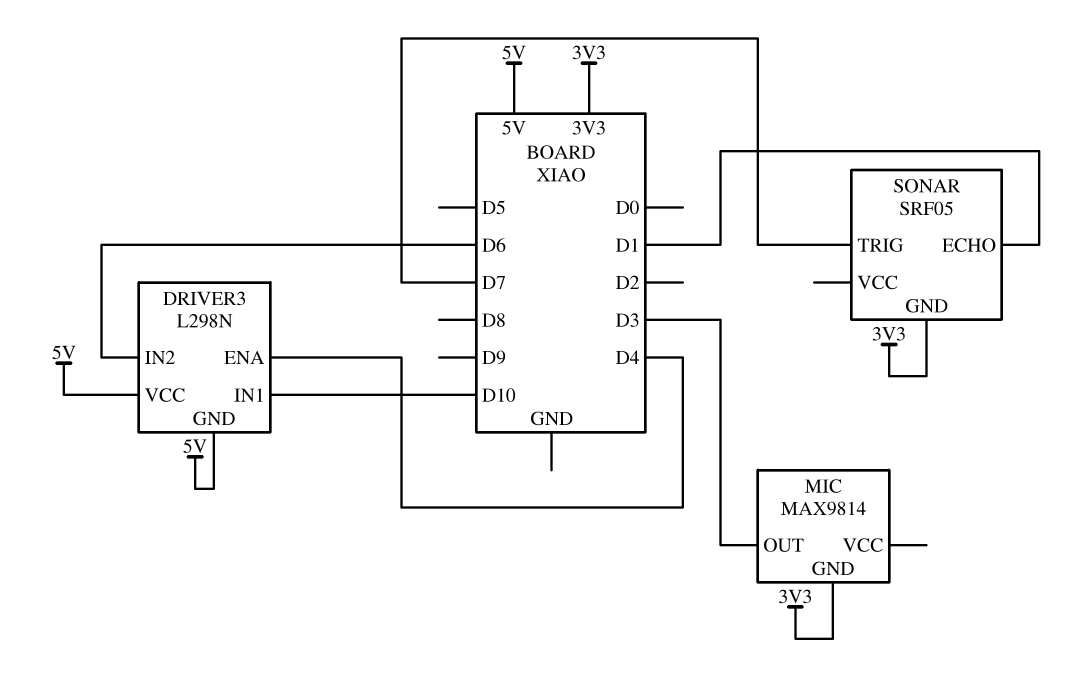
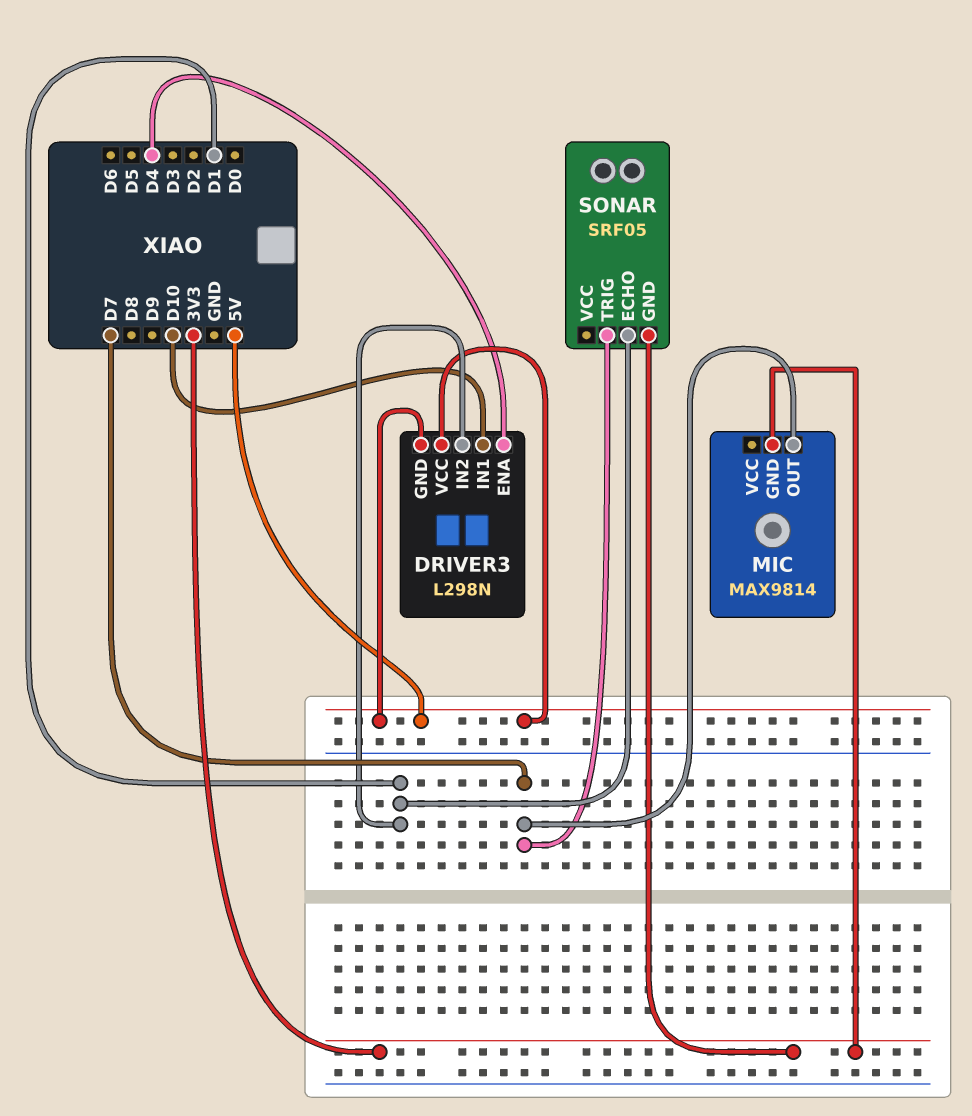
DRIVER3 pin IN2: D6 -> D1
MIC pin OUT: D3 -> D7

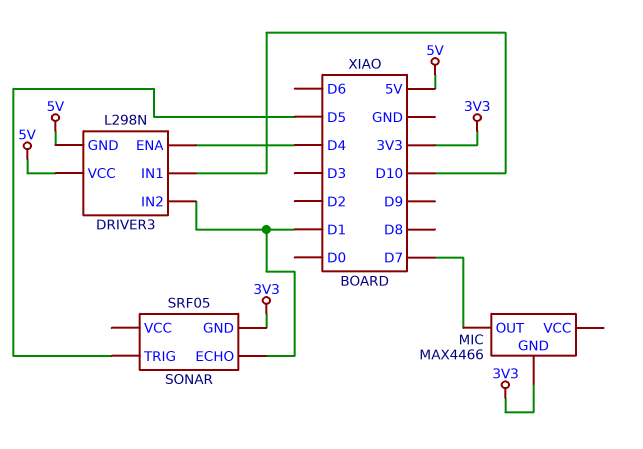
MIC: MAX9814 -> MAX4466
SONAR pin TRIG: D7 -> D5

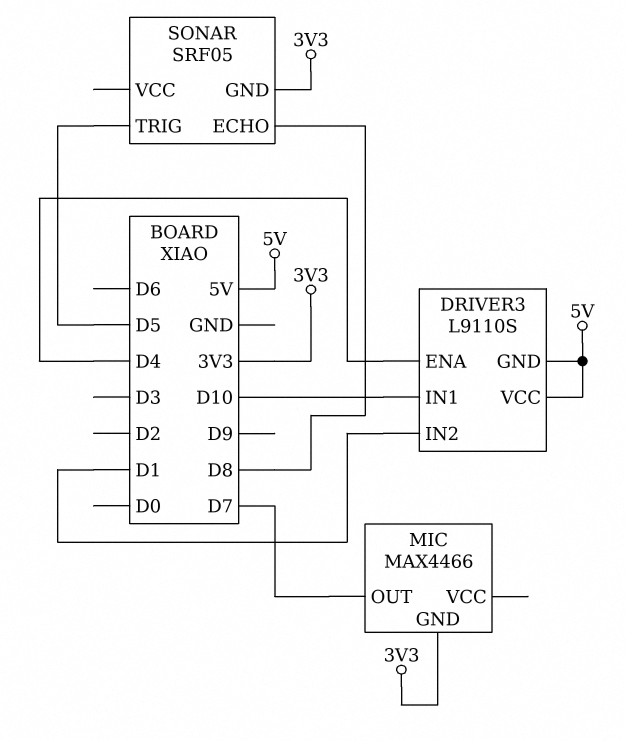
DRIVER3: L298N -> L9110S
SONAR pin ECHO: D1 -> D8

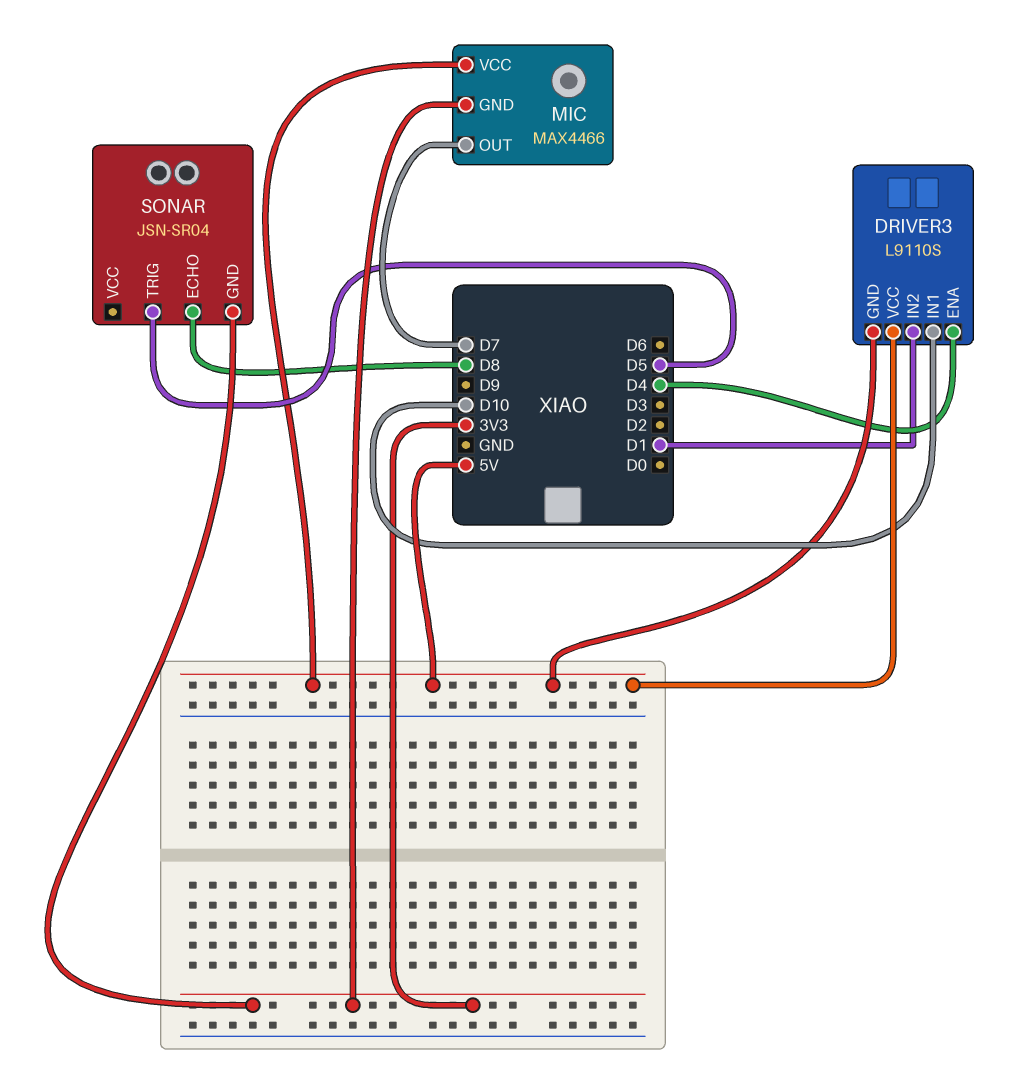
MIC pin VCC: none -> 5V
SONAR: SRF05 -> JSN-SR04

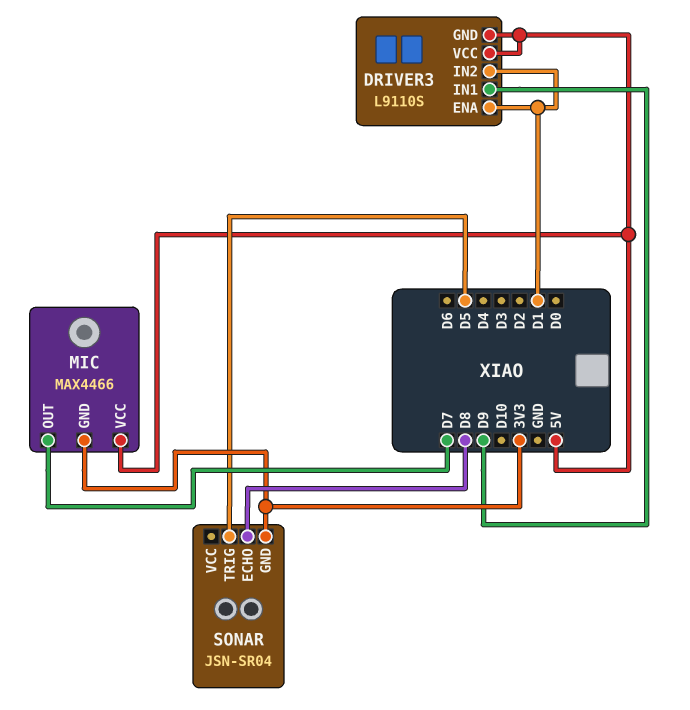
DRIVER3 pin ENA: D4 -> D1
DRIVER3 pin IN1: D10 -> D9

